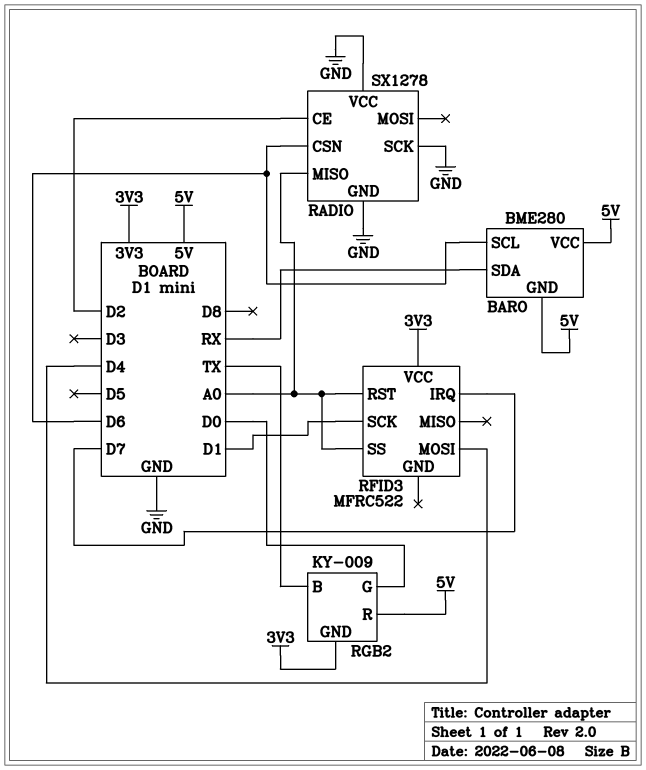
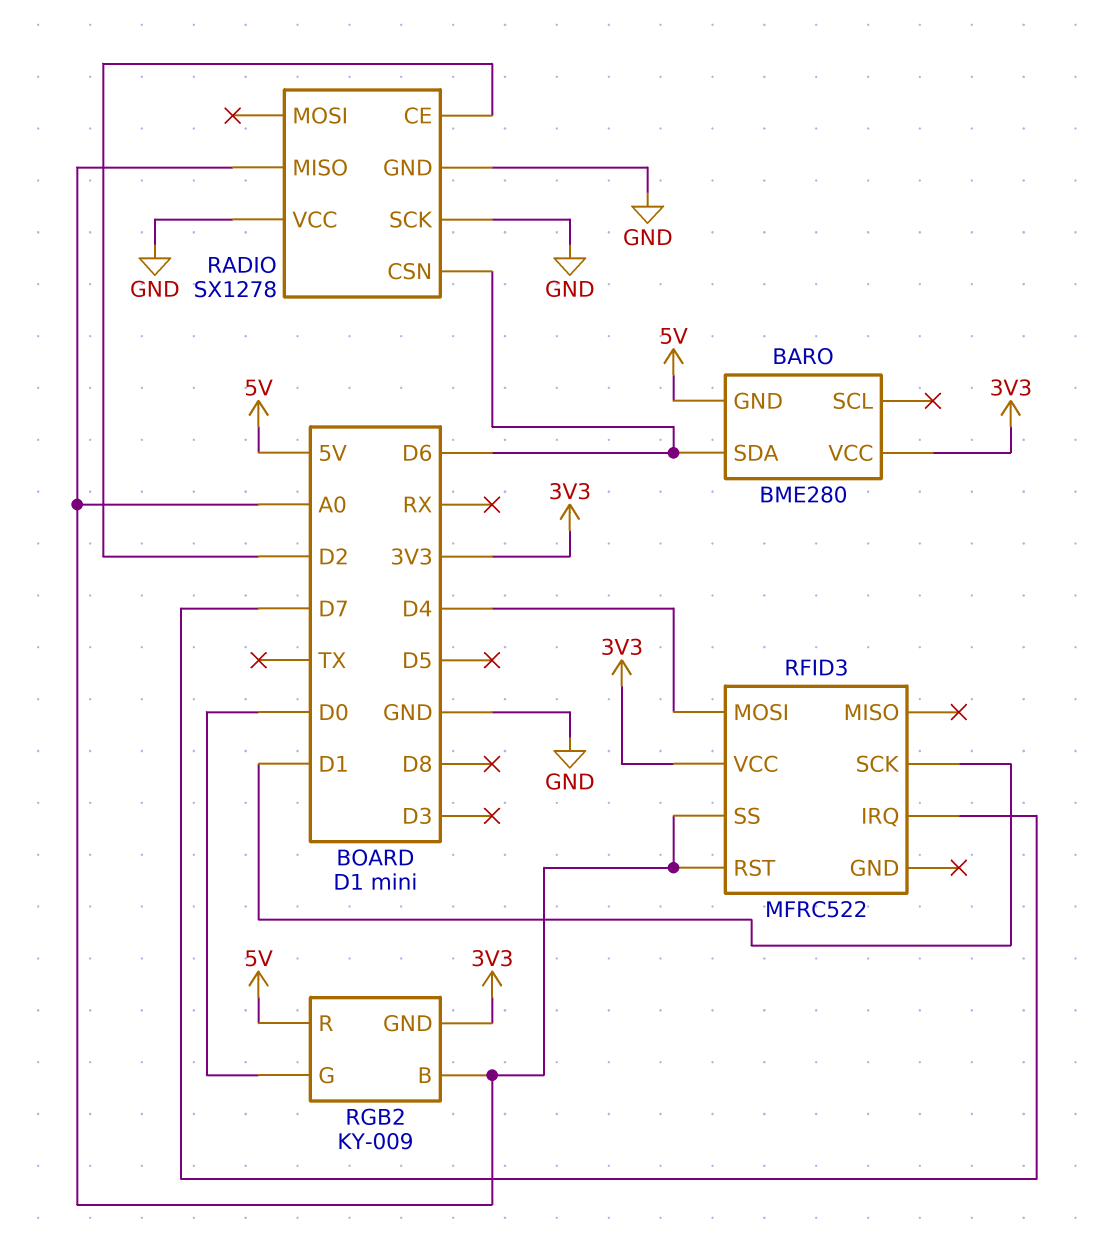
BARO pin SCL: D6 -> none
BARO pin SDA: RX -> D6
BARO pin VCC: 5V -> 3V3
RGB2 pin B: TX -> A0

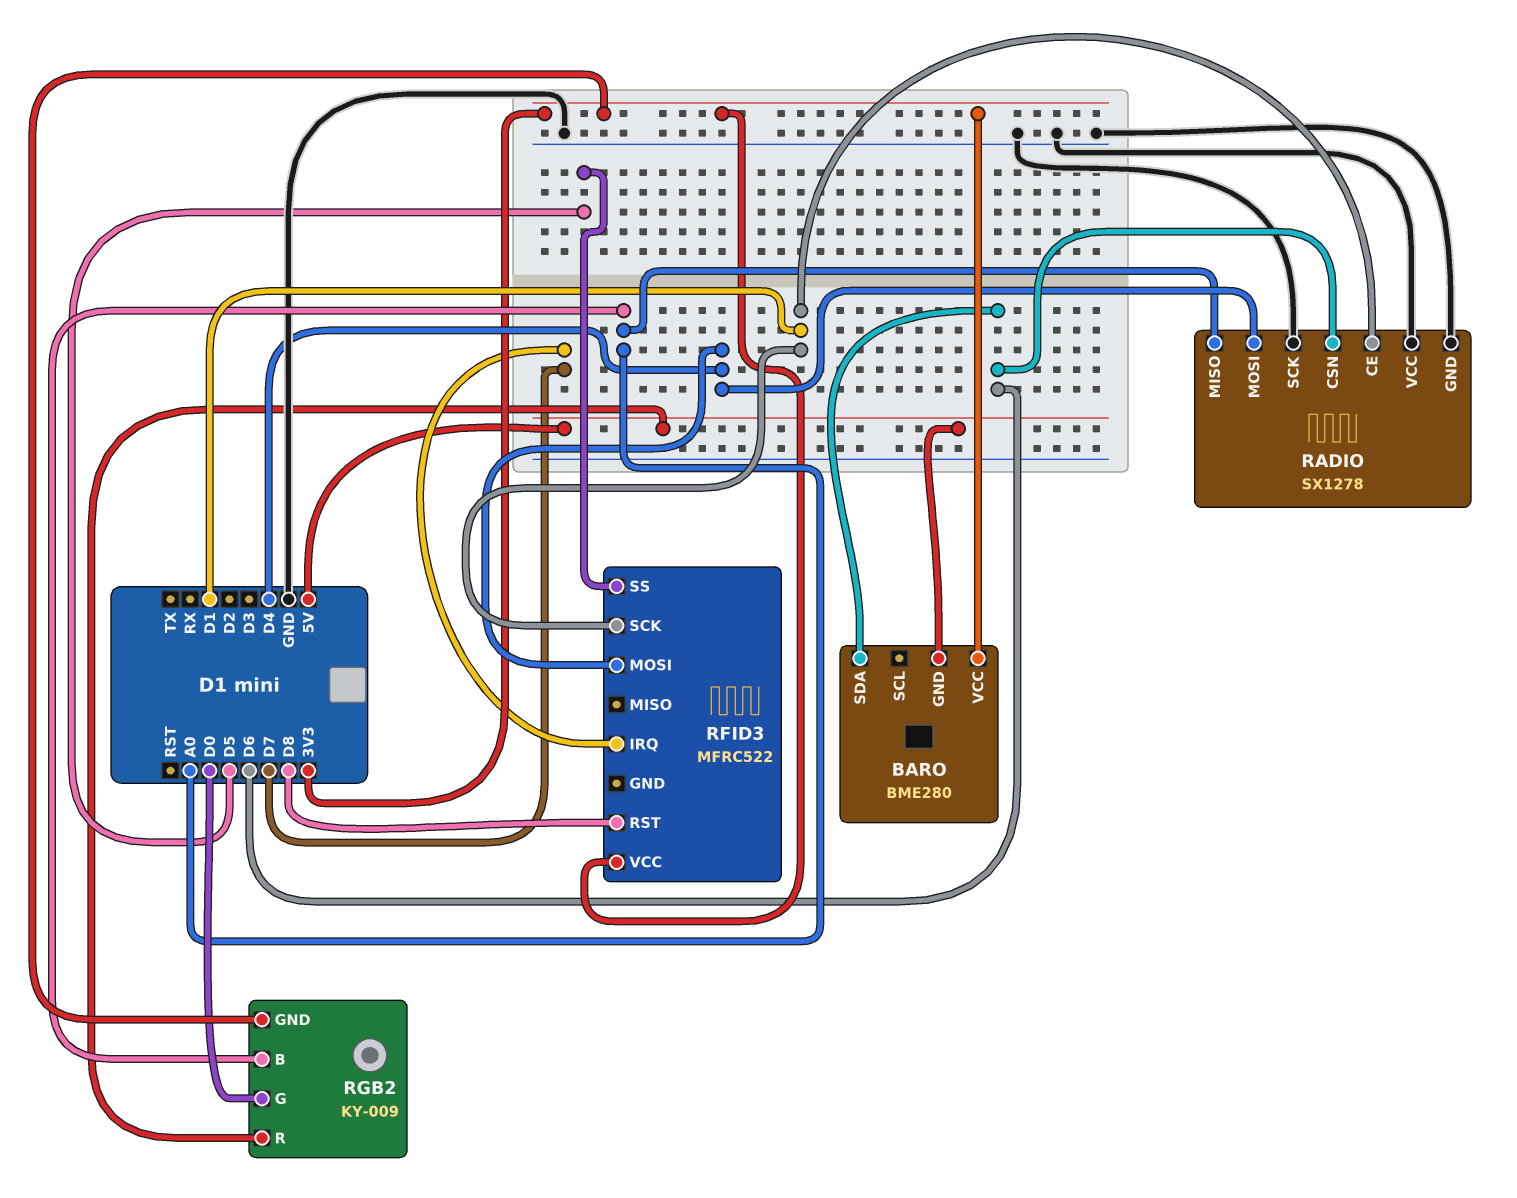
RADIO pin CE: D2 -> D1
RADIO pin MOSI: none -> D4
RFID3 pin RST: A0 -> D8
RFID3 pin SS: A0 -> D5

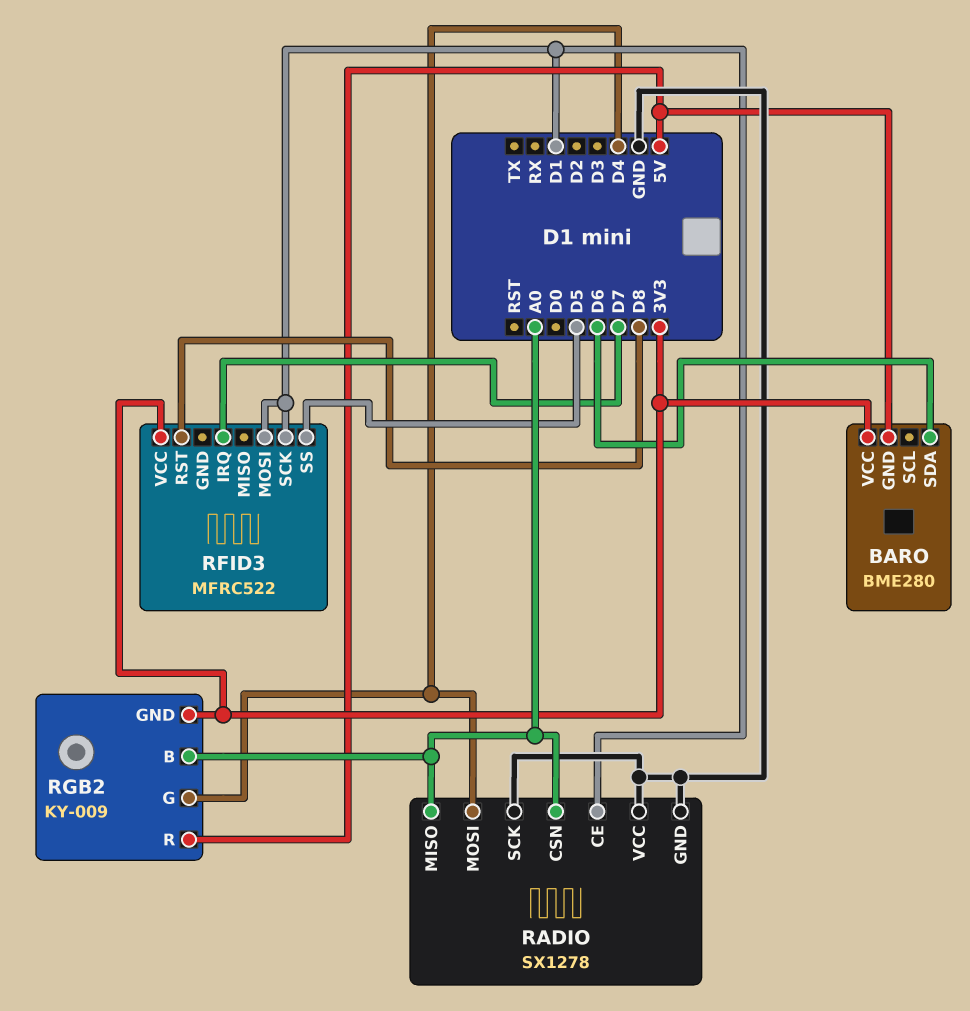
RADIO pin CSN: D6 -> A0
RFID3 pin MOSI: D4 -> D1
RGB2 pin G: D0 -> D4

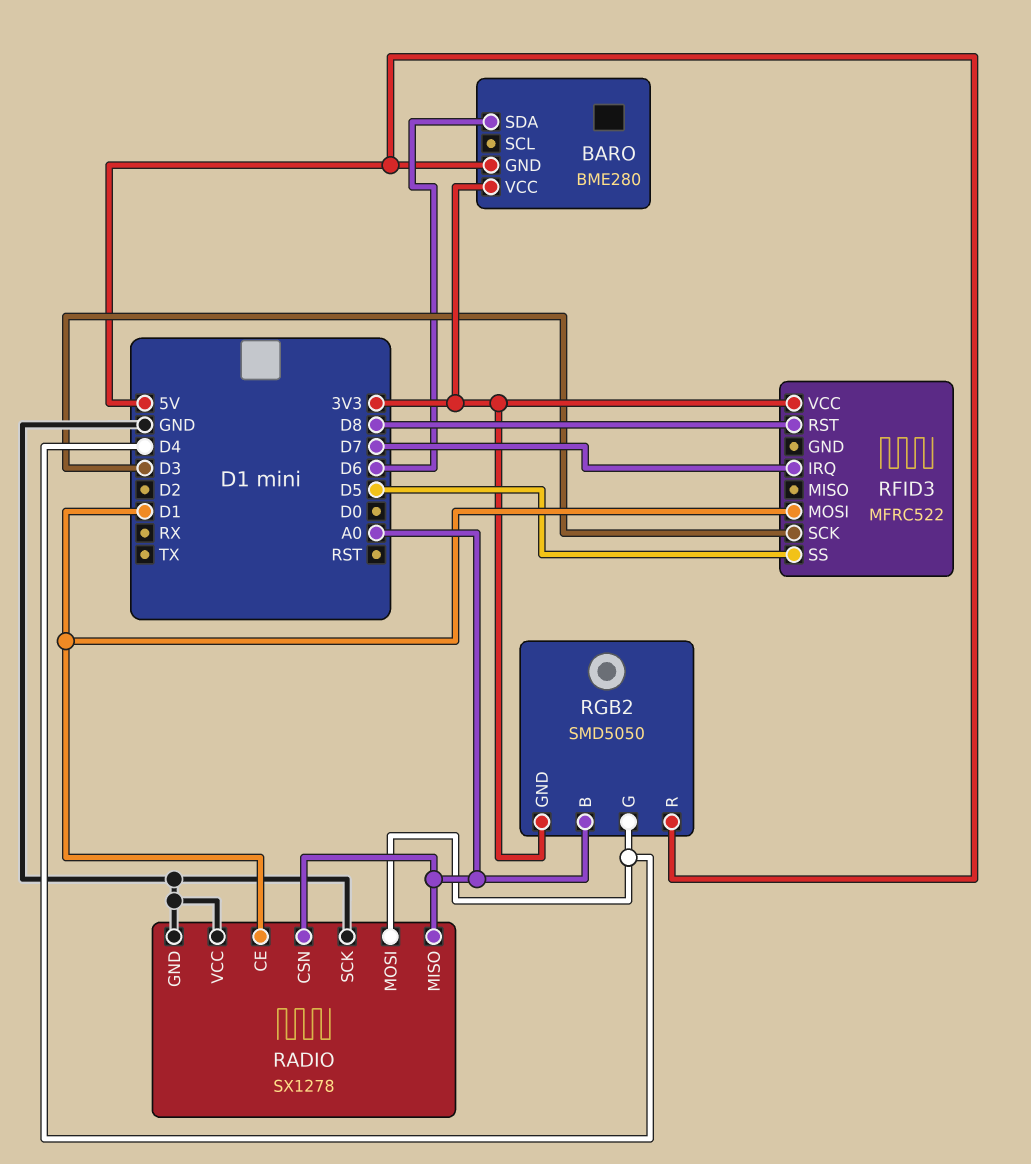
RFID3 pin SCK: D1 -> D3
RGB2: KY-009 -> SMD5050

